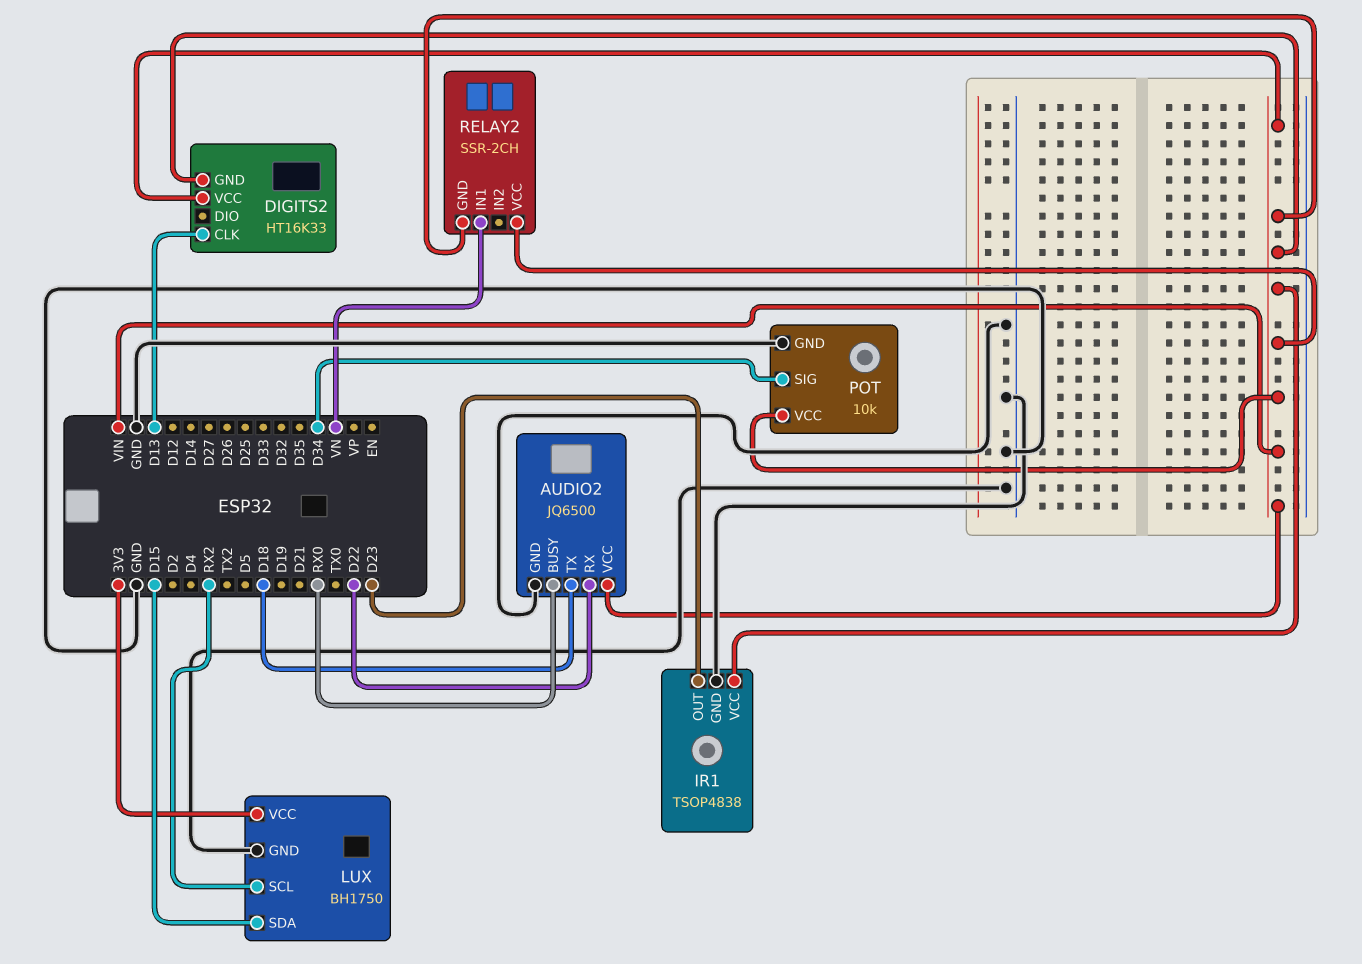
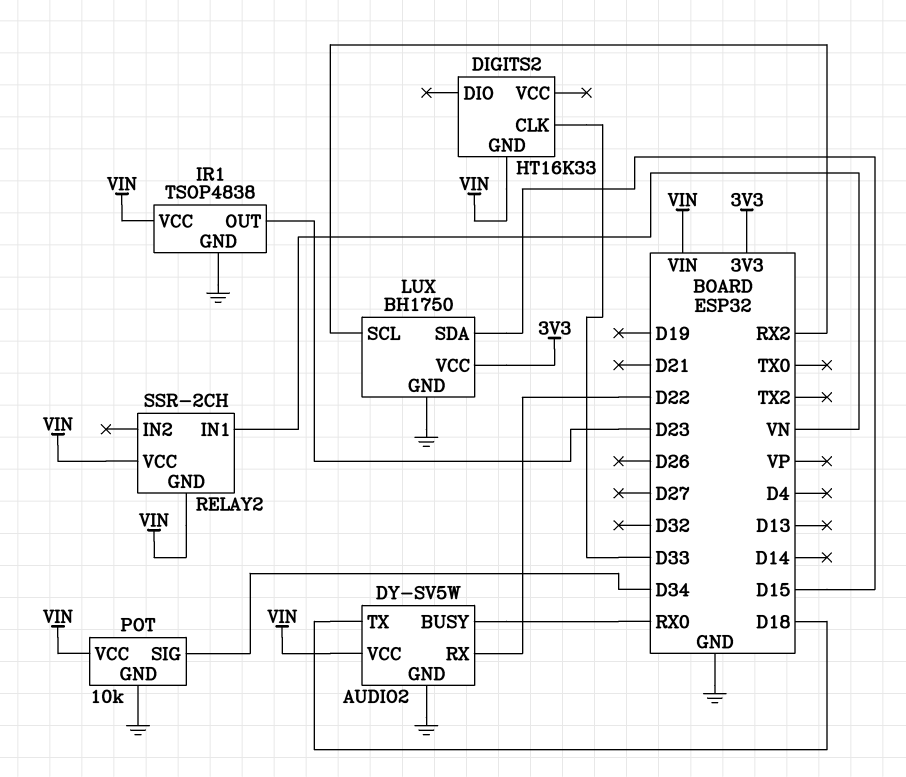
AUDIO2: JQ6500 -> DY-SV5W
DIGITS2 pin CLK: D13 -> D33
DIGITS2 pin VCC: VIN -> none

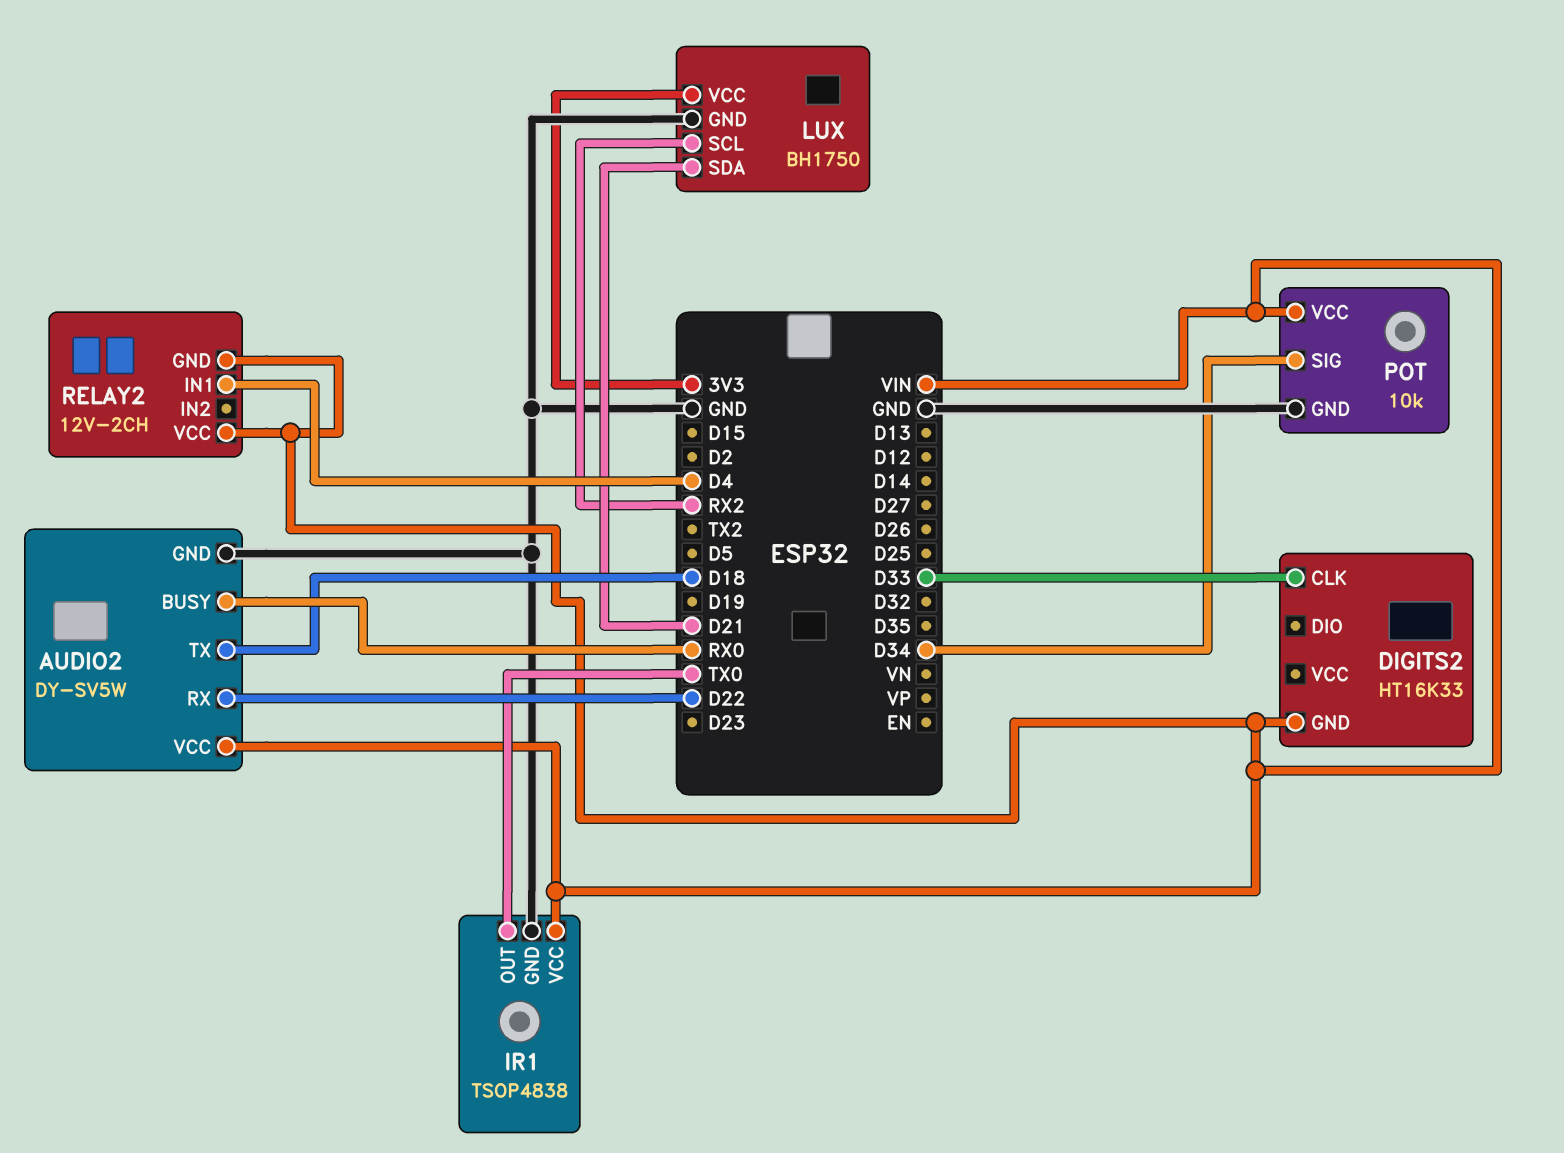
IR1 pin OUT: D23 -> TX0
LUX pin SDA: D15 -> D21
RELAY2: SSR-2CH -> 12V-2CH
RELAY2 pin IN1: VN -> D4

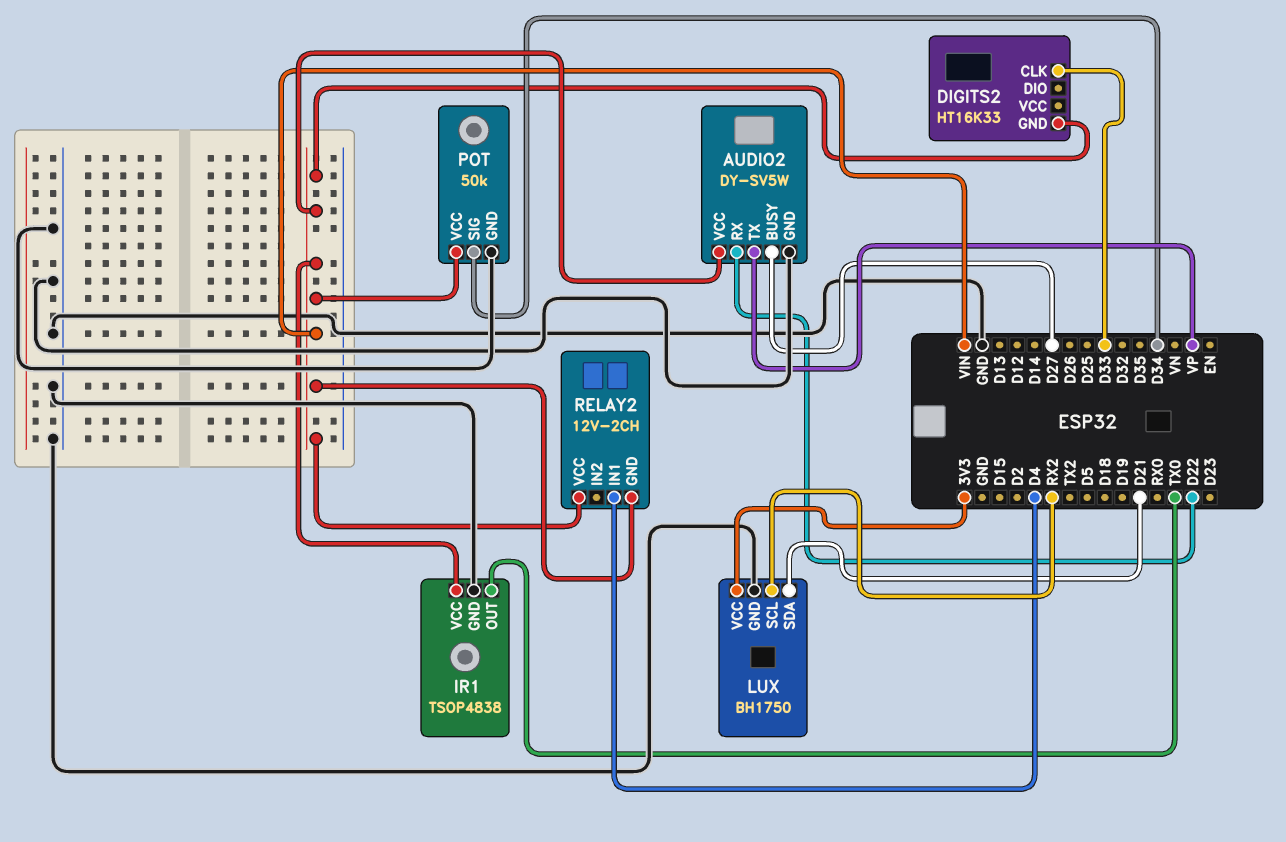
AUDIO2 pin BUSY: RX0 -> D27
AUDIO2 pin TX: D18 -> VP
POT: 10k -> 50k

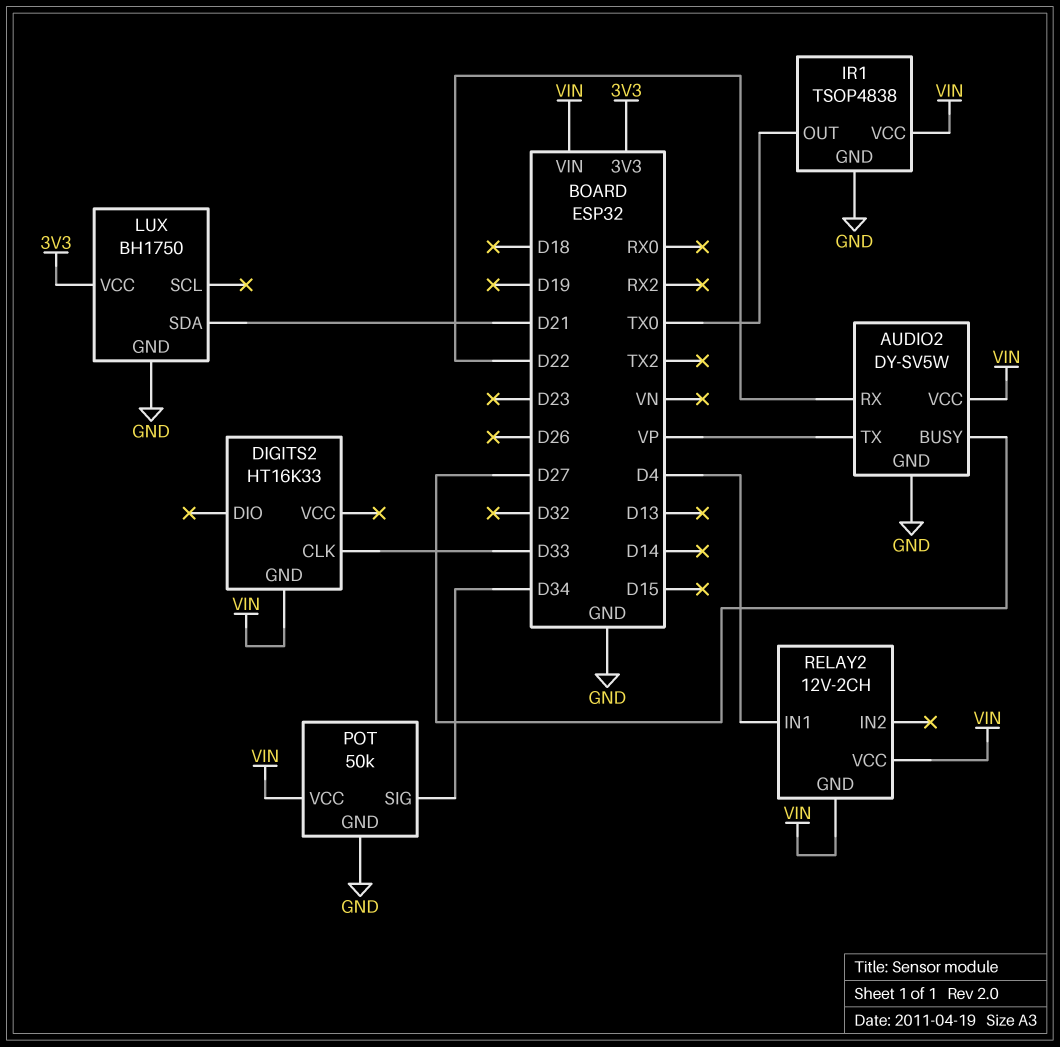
LUX pin SCL: RX2 -> none

